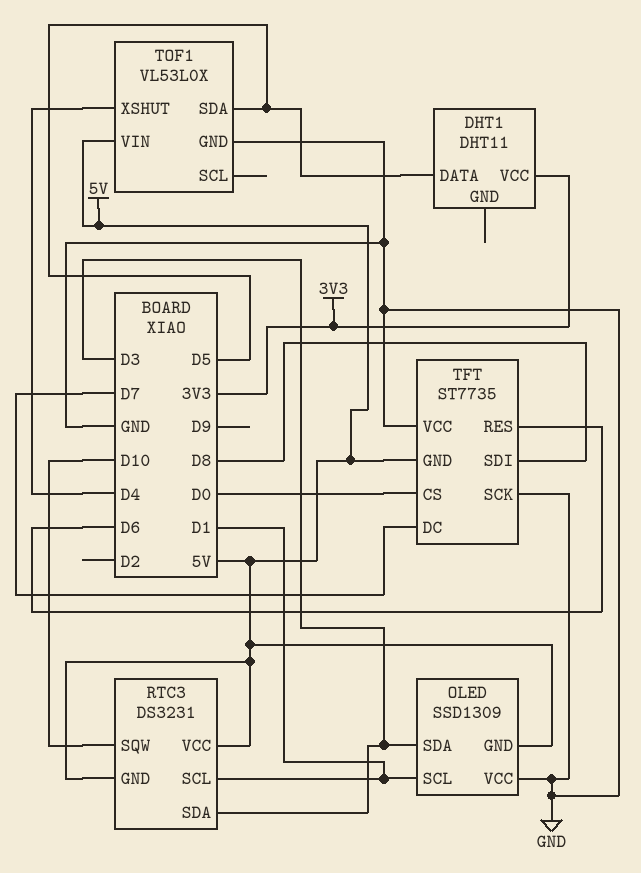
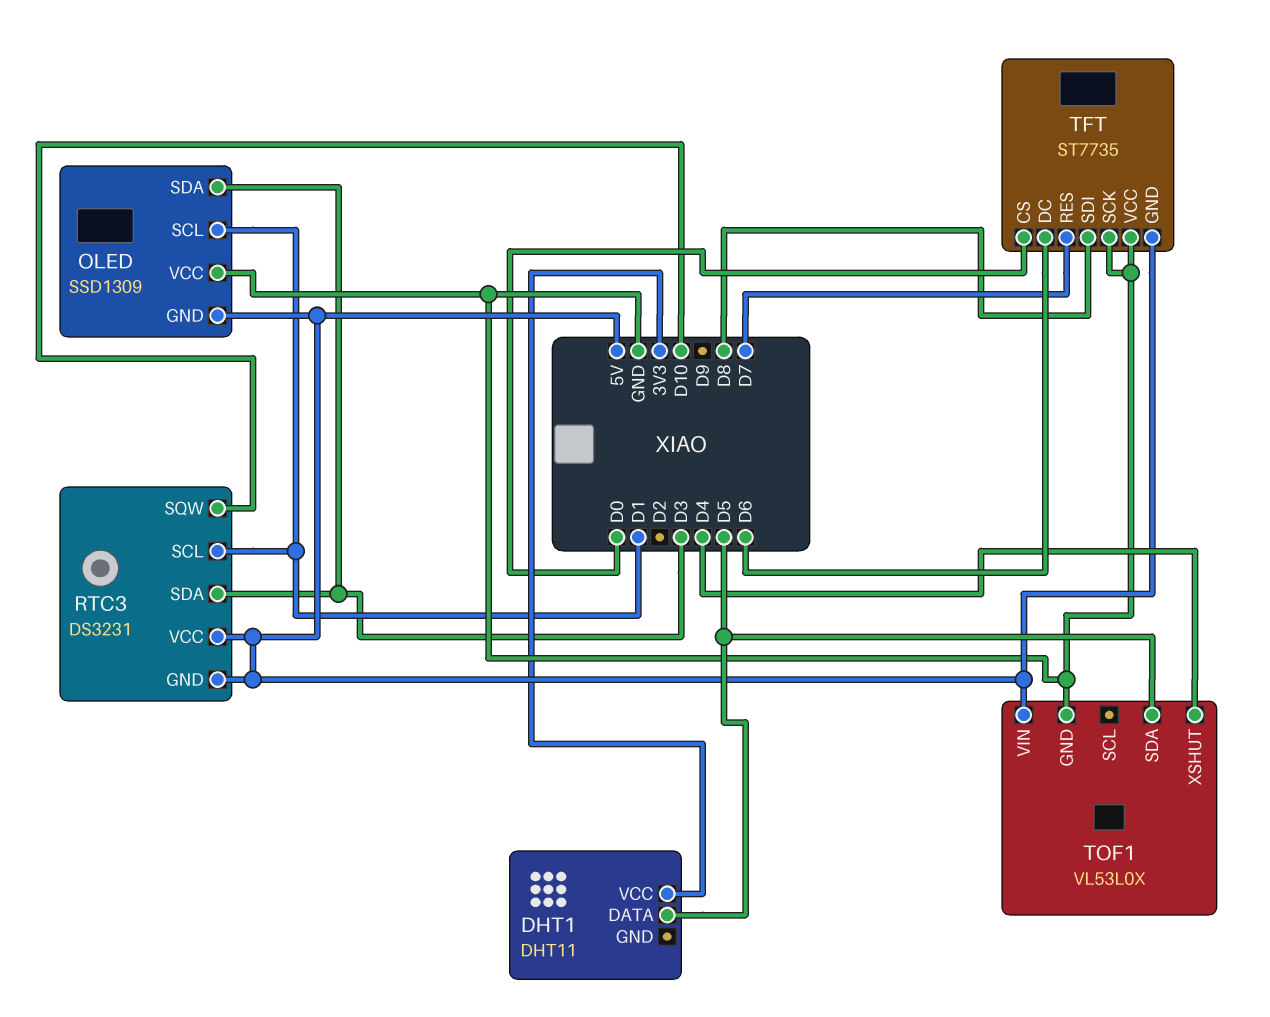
TFT pin DC: D7 -> D6
TFT pin RES: D6 -> D7

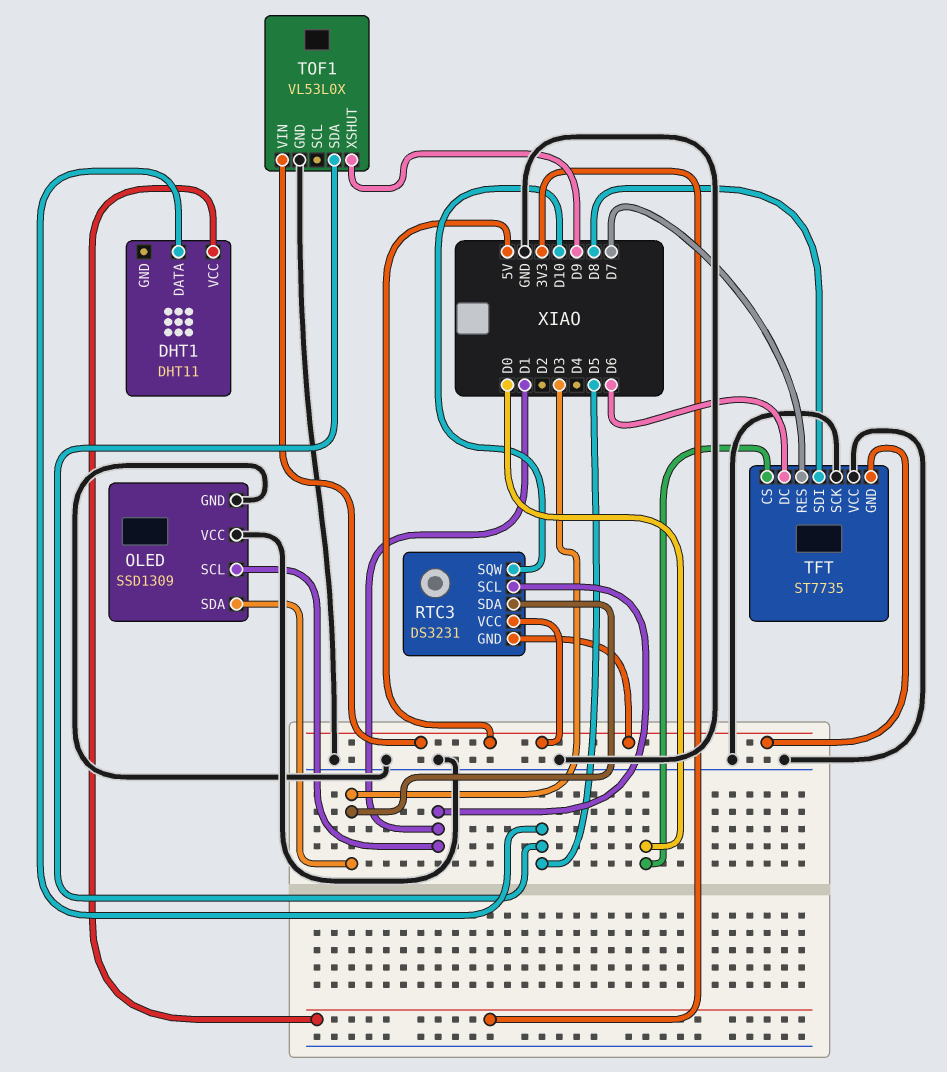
OLED pin GND: 5V -> GND
TOF1 pin XSHUT: D4 -> D9

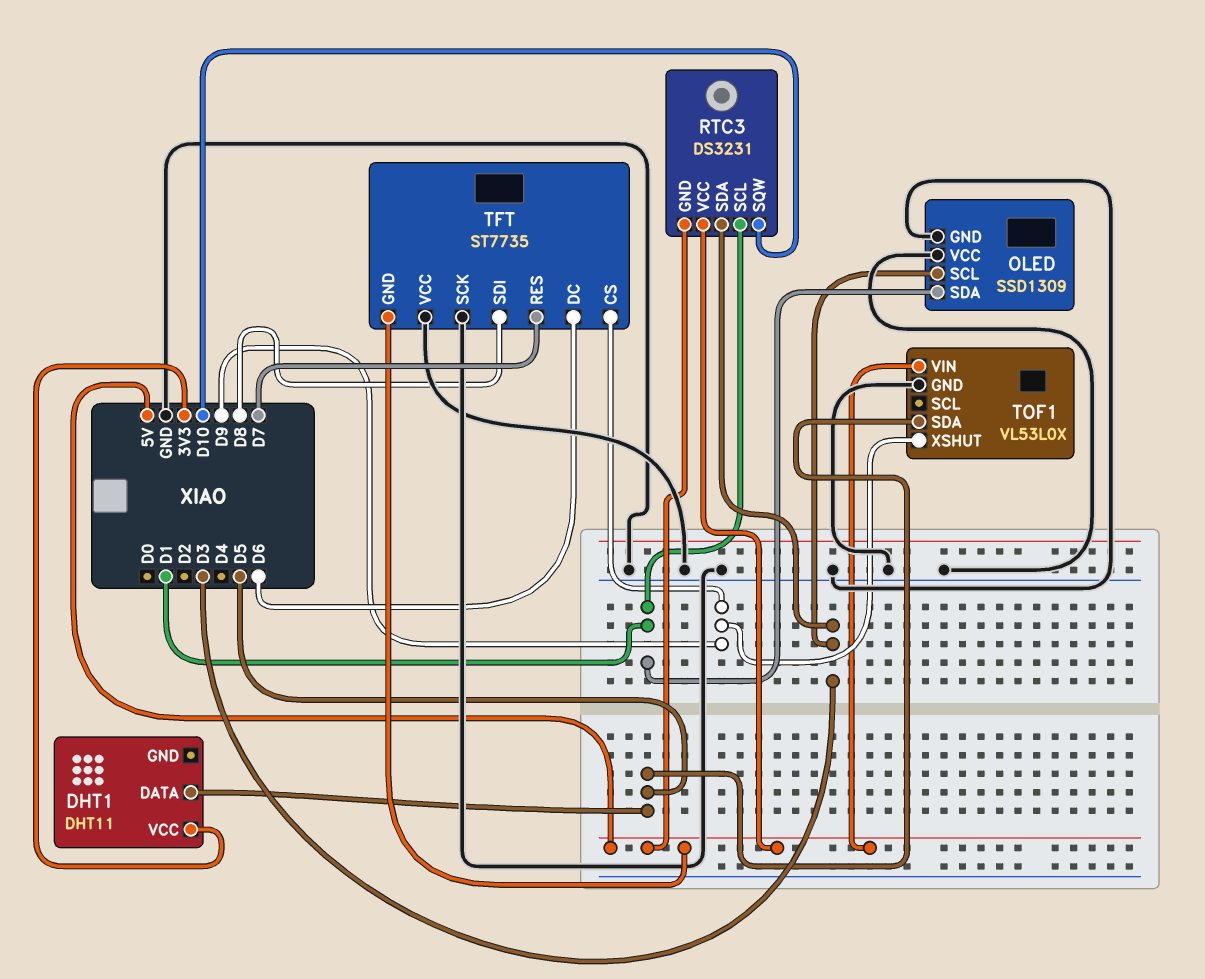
OLED pin SCL: D1 -> D3
OLED pin SDA: D3 -> D1
TFT pin CS: D0 -> D9

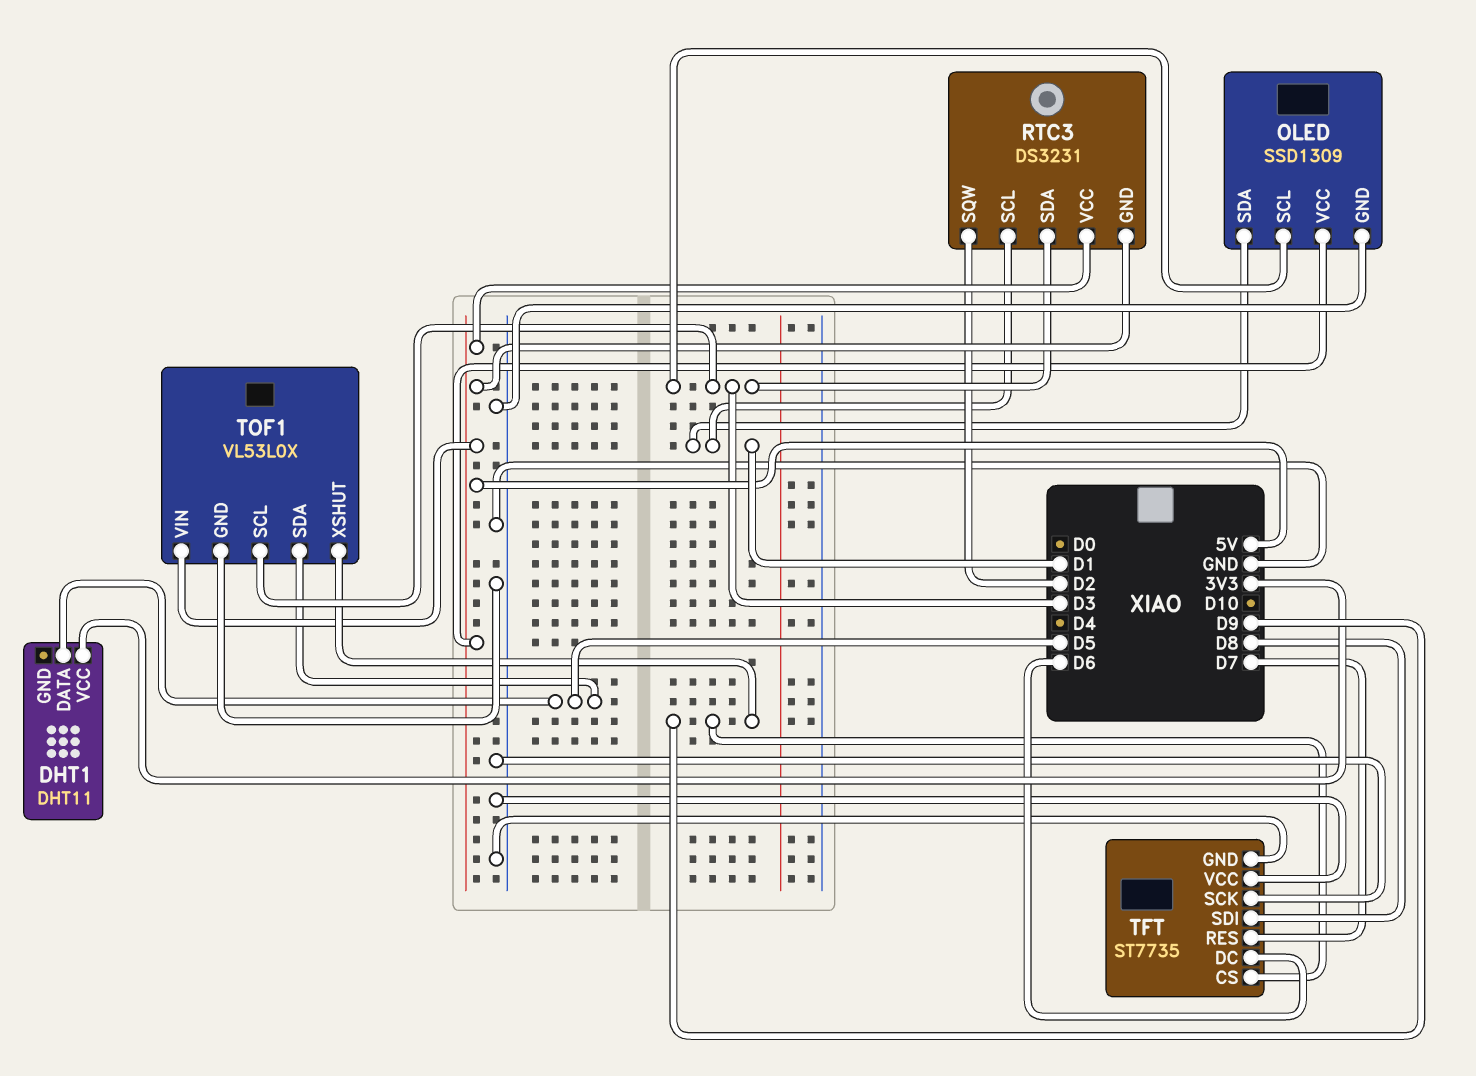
OLED pin VCC: GND -> 5V
RTC3 pin SQW: D10 -> D2
TFT pin GND: 5V -> GND
TOF1 pin SCL: none -> D3

